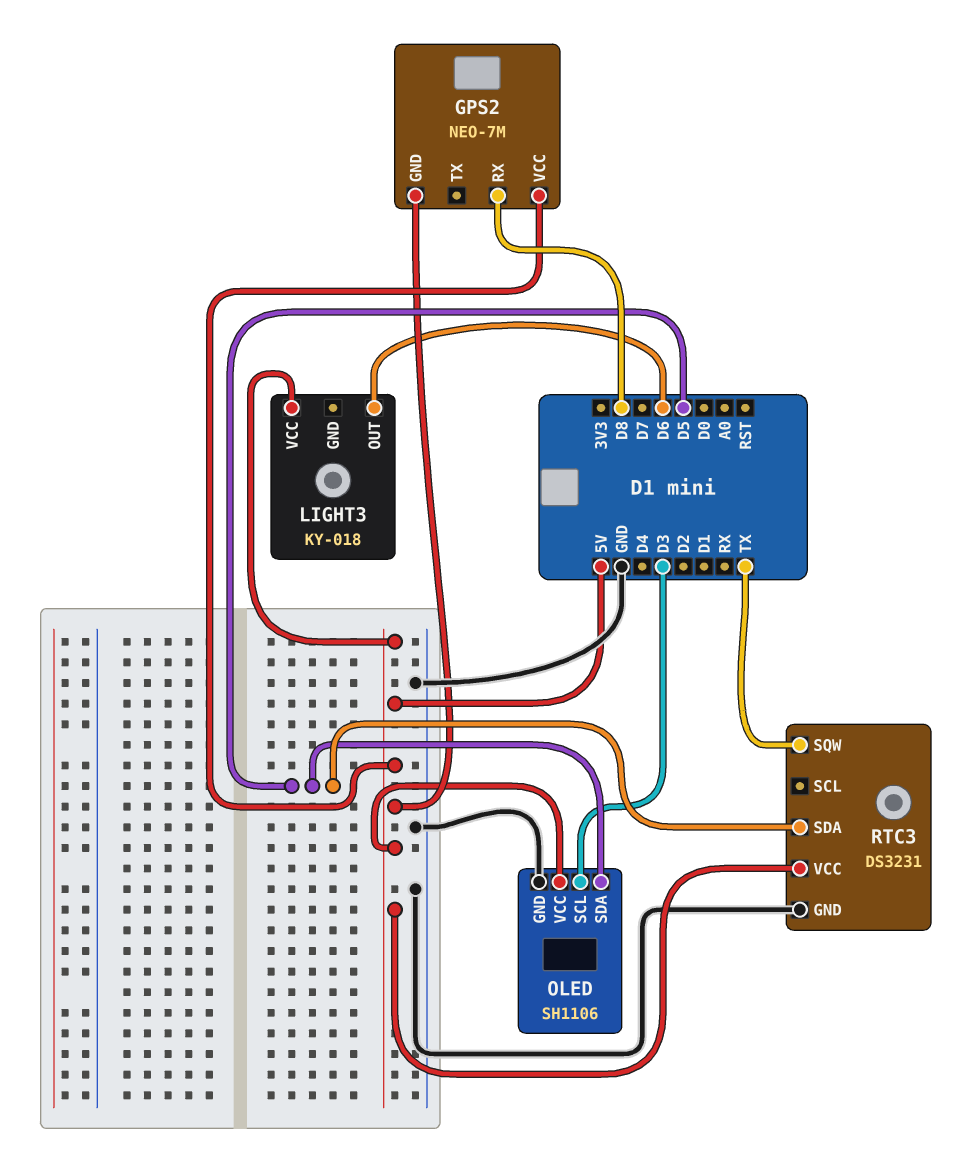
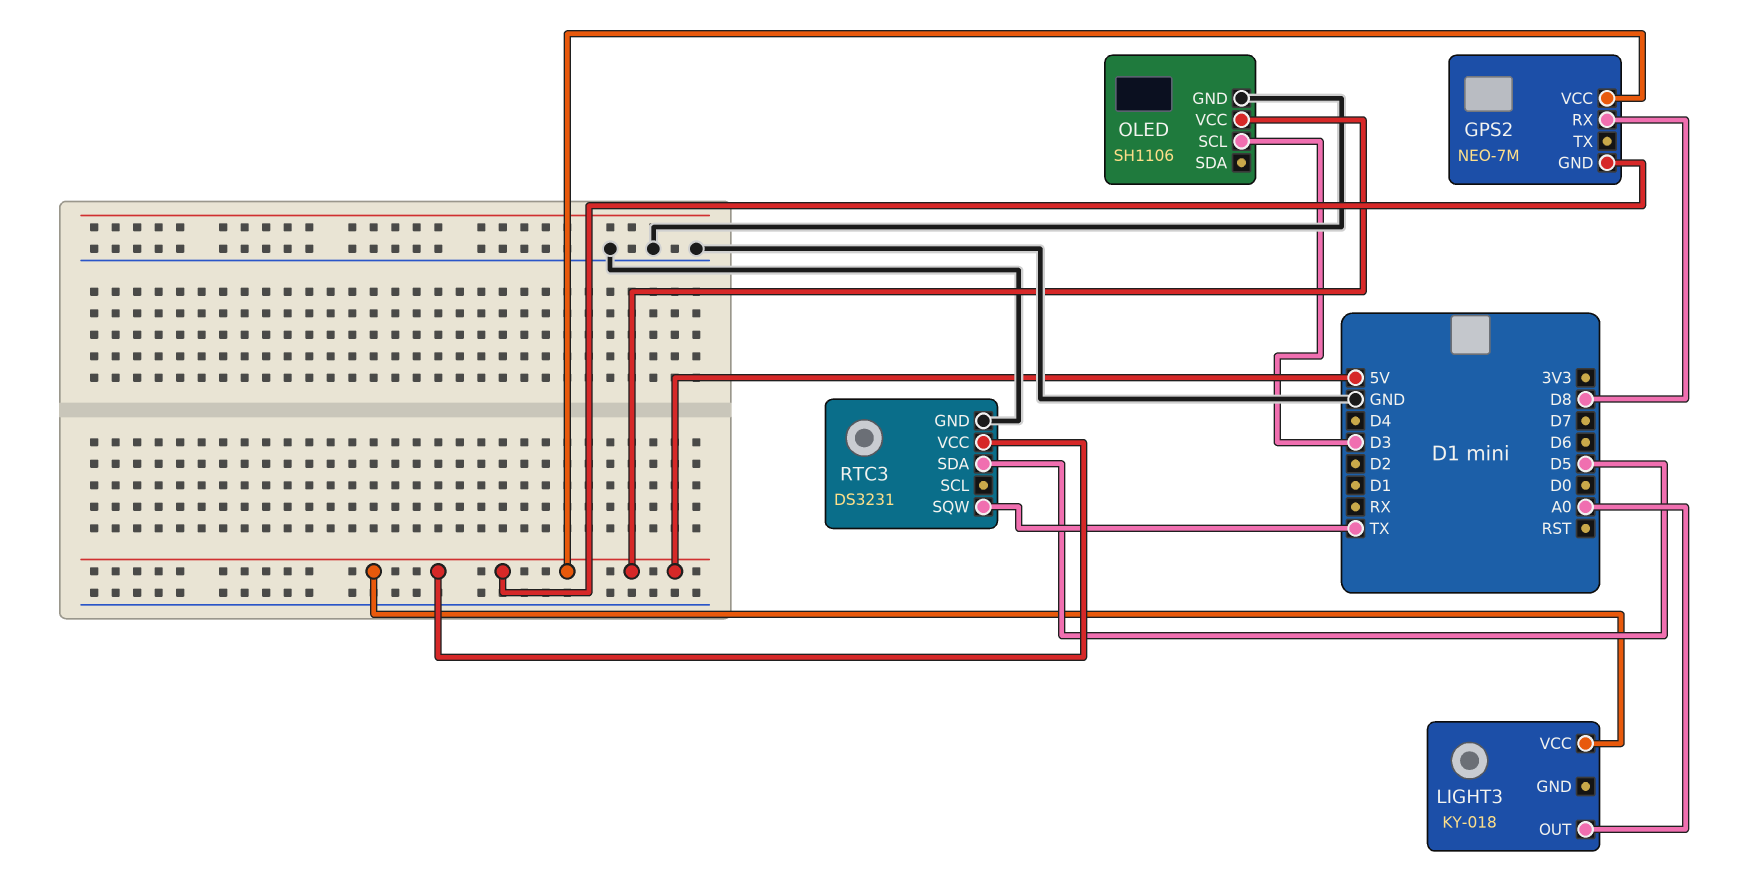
LIGHT3 pin OUT: D6 -> A0
OLED pin SDA: D5 -> none

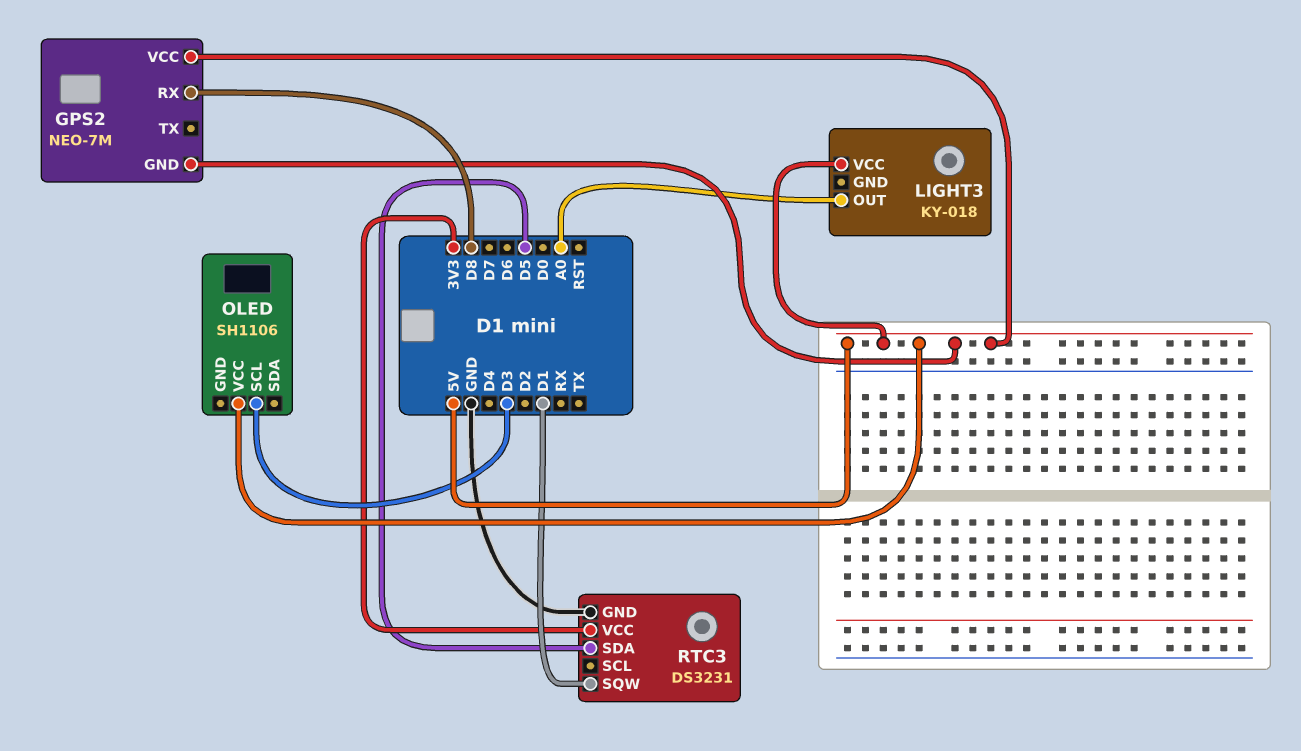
OLED pin GND: GND -> none
RTC3 pin SQW: TX -> D1
RTC3 pin VCC: 5V -> 3V3

